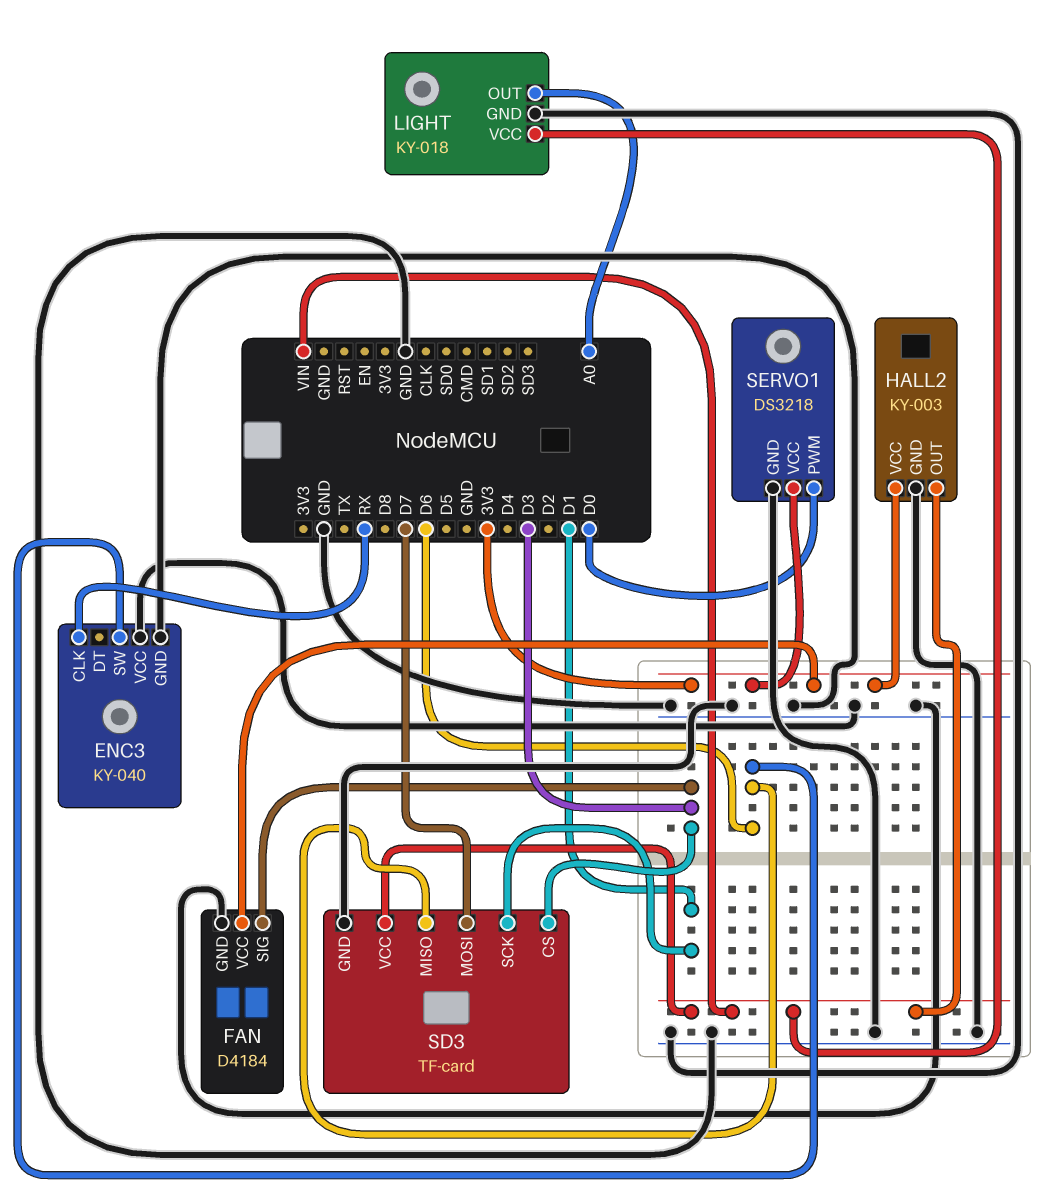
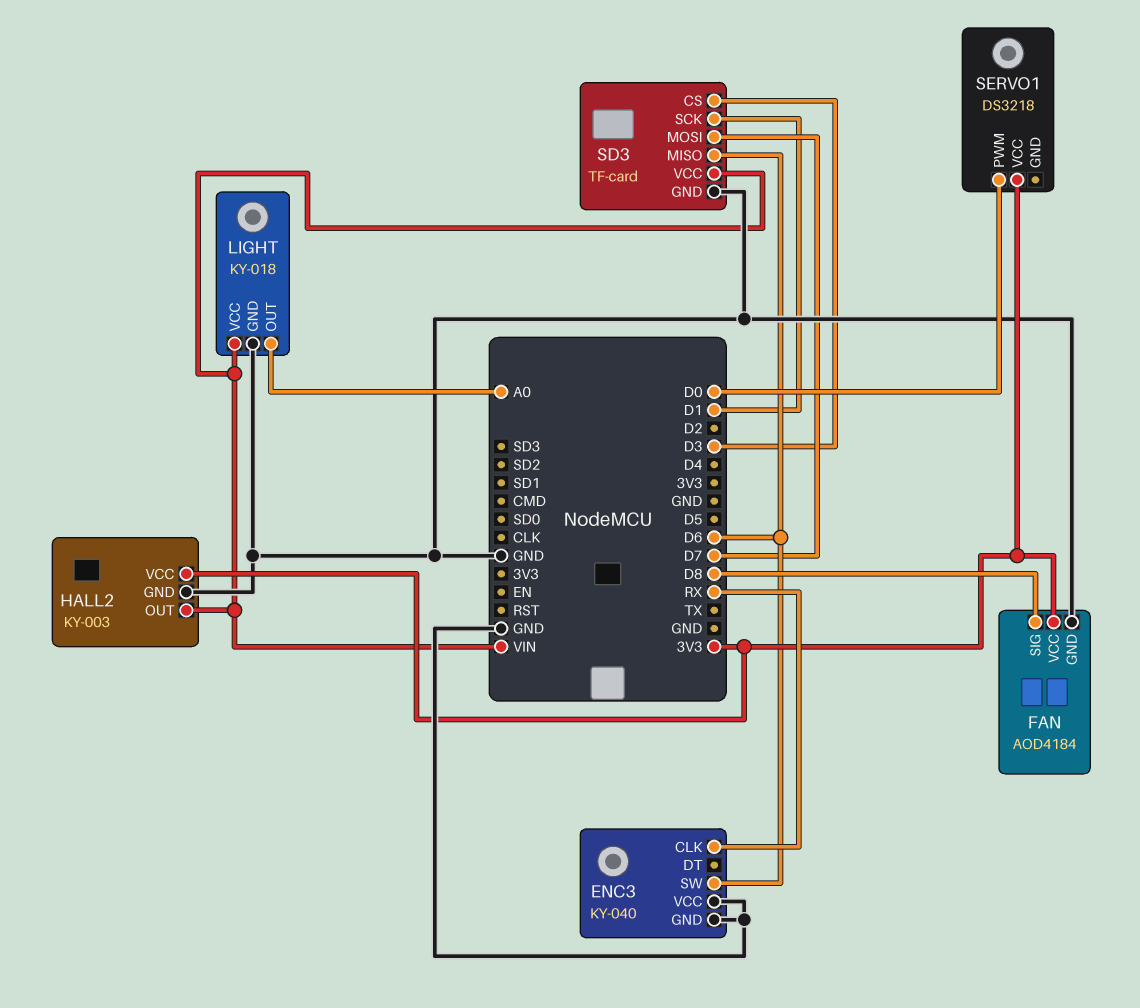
FAN: D4184 -> AOD4184
FAN pin SIG: D3 -> D8
SERVO1 pin GND: GND -> none

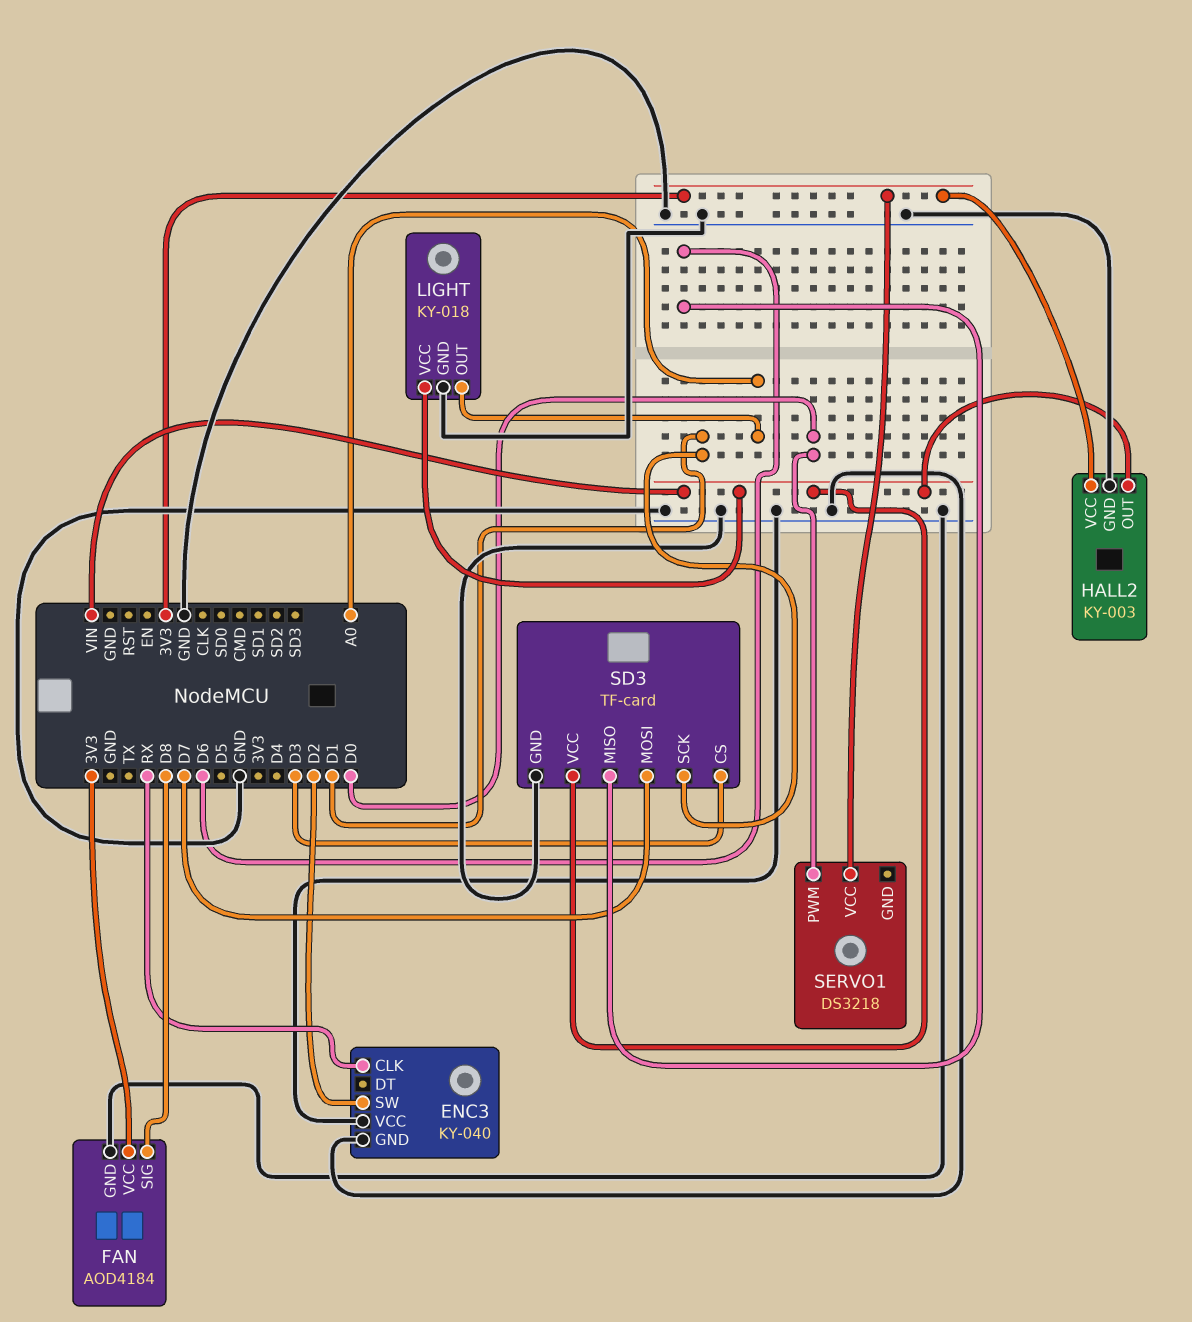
ENC3 pin SW: D6 -> D2

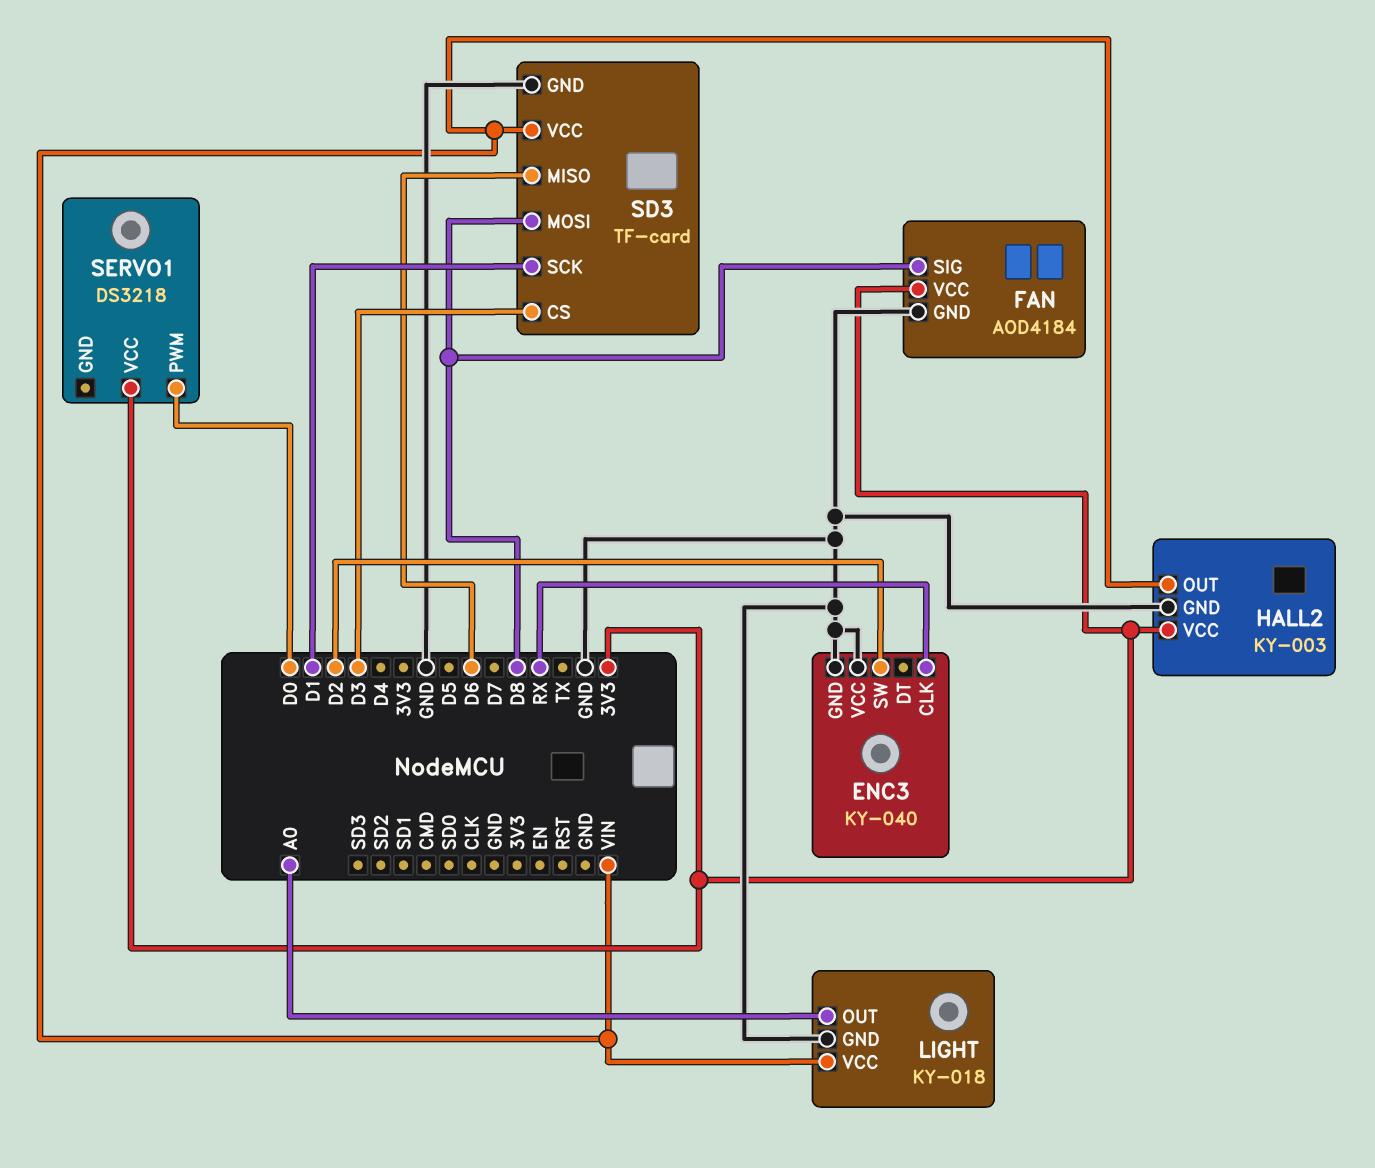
SD3 pin MOSI: D7 -> D8

